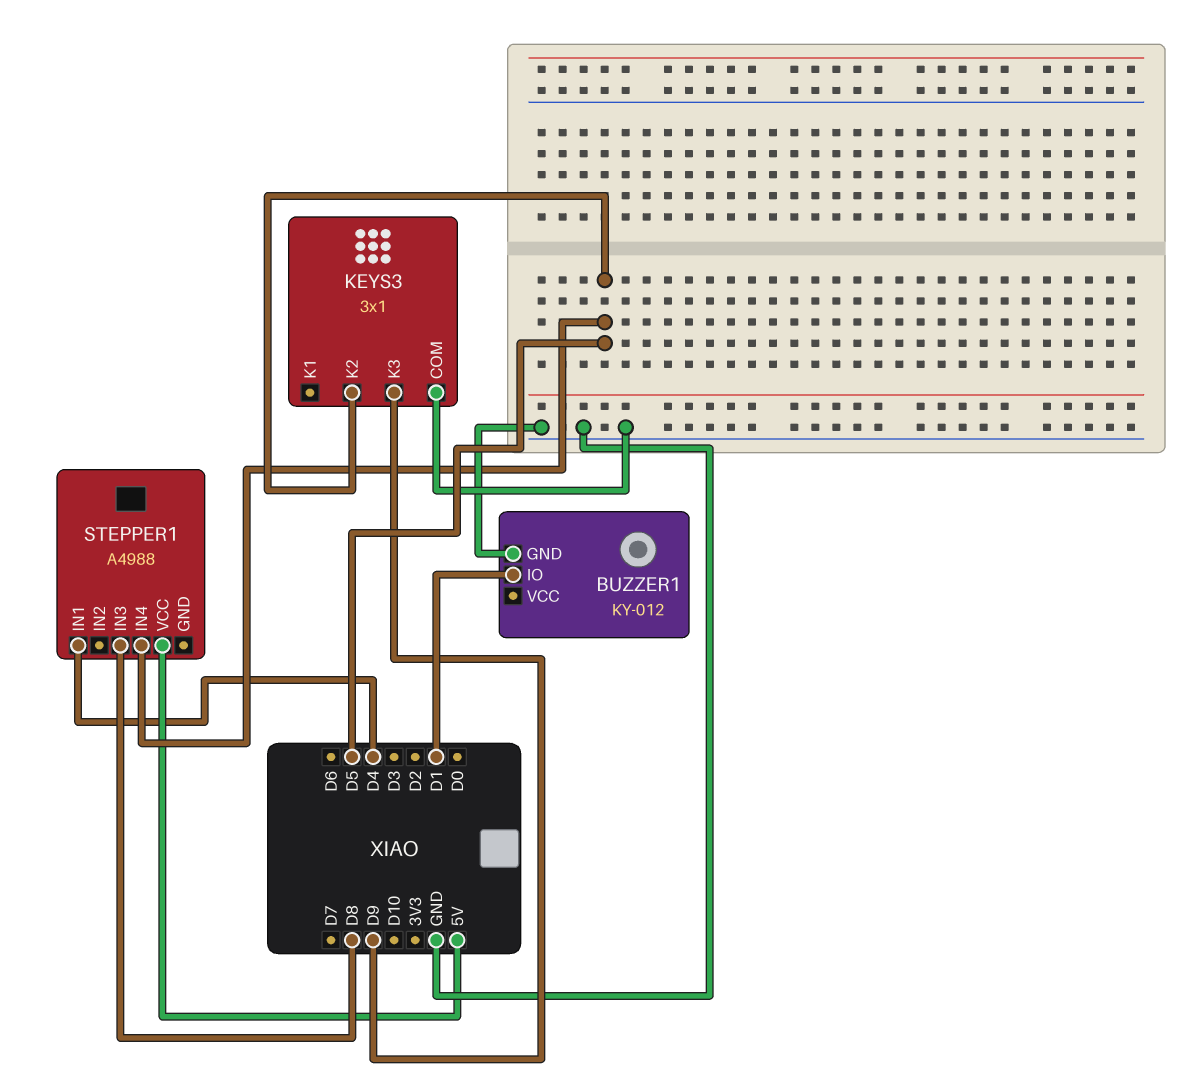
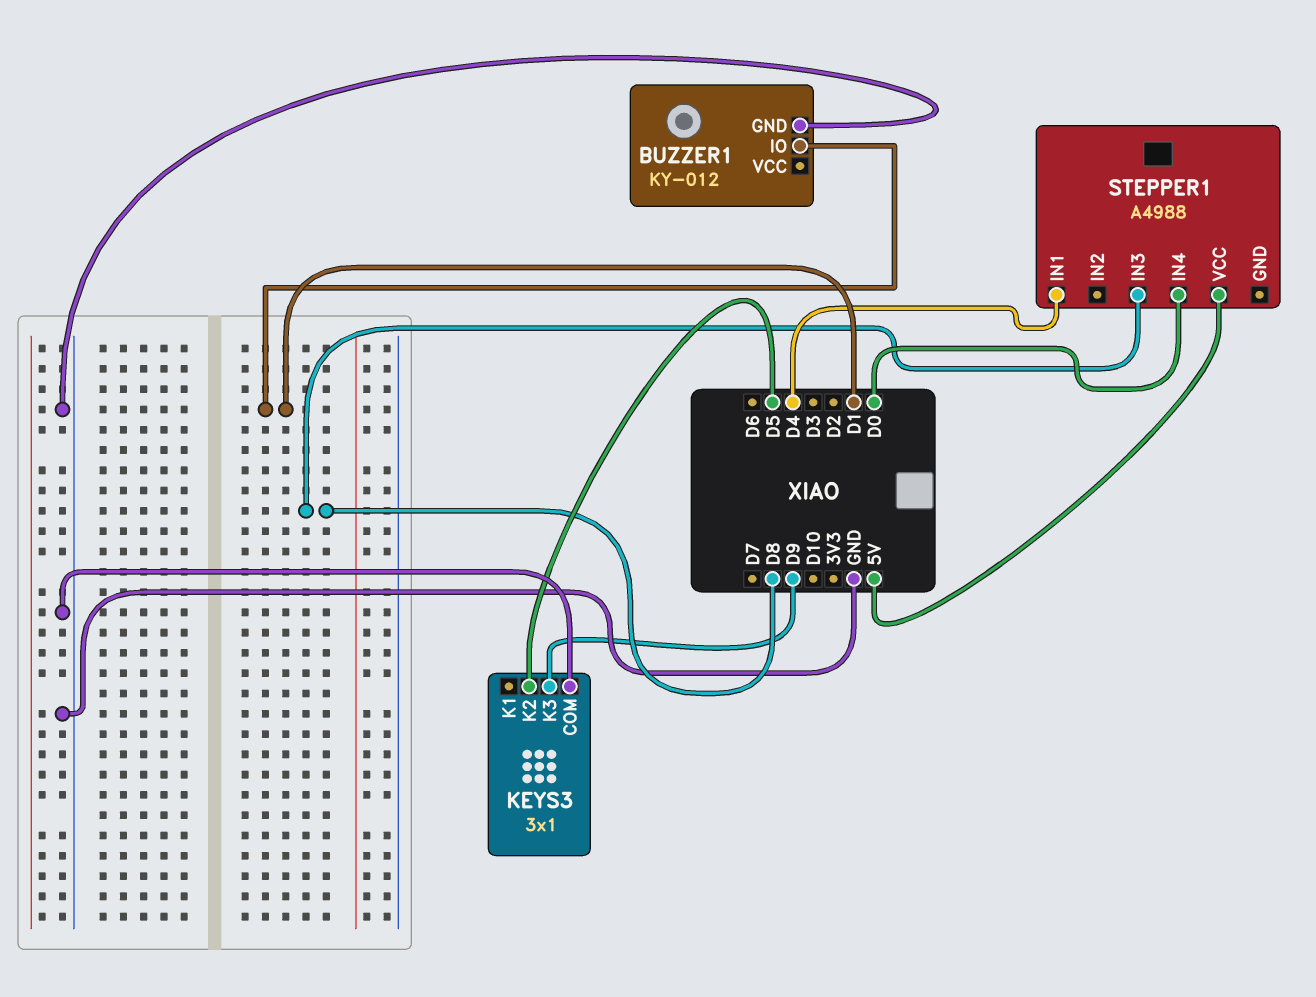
STEPPER1 pin IN4: D5 -> D0

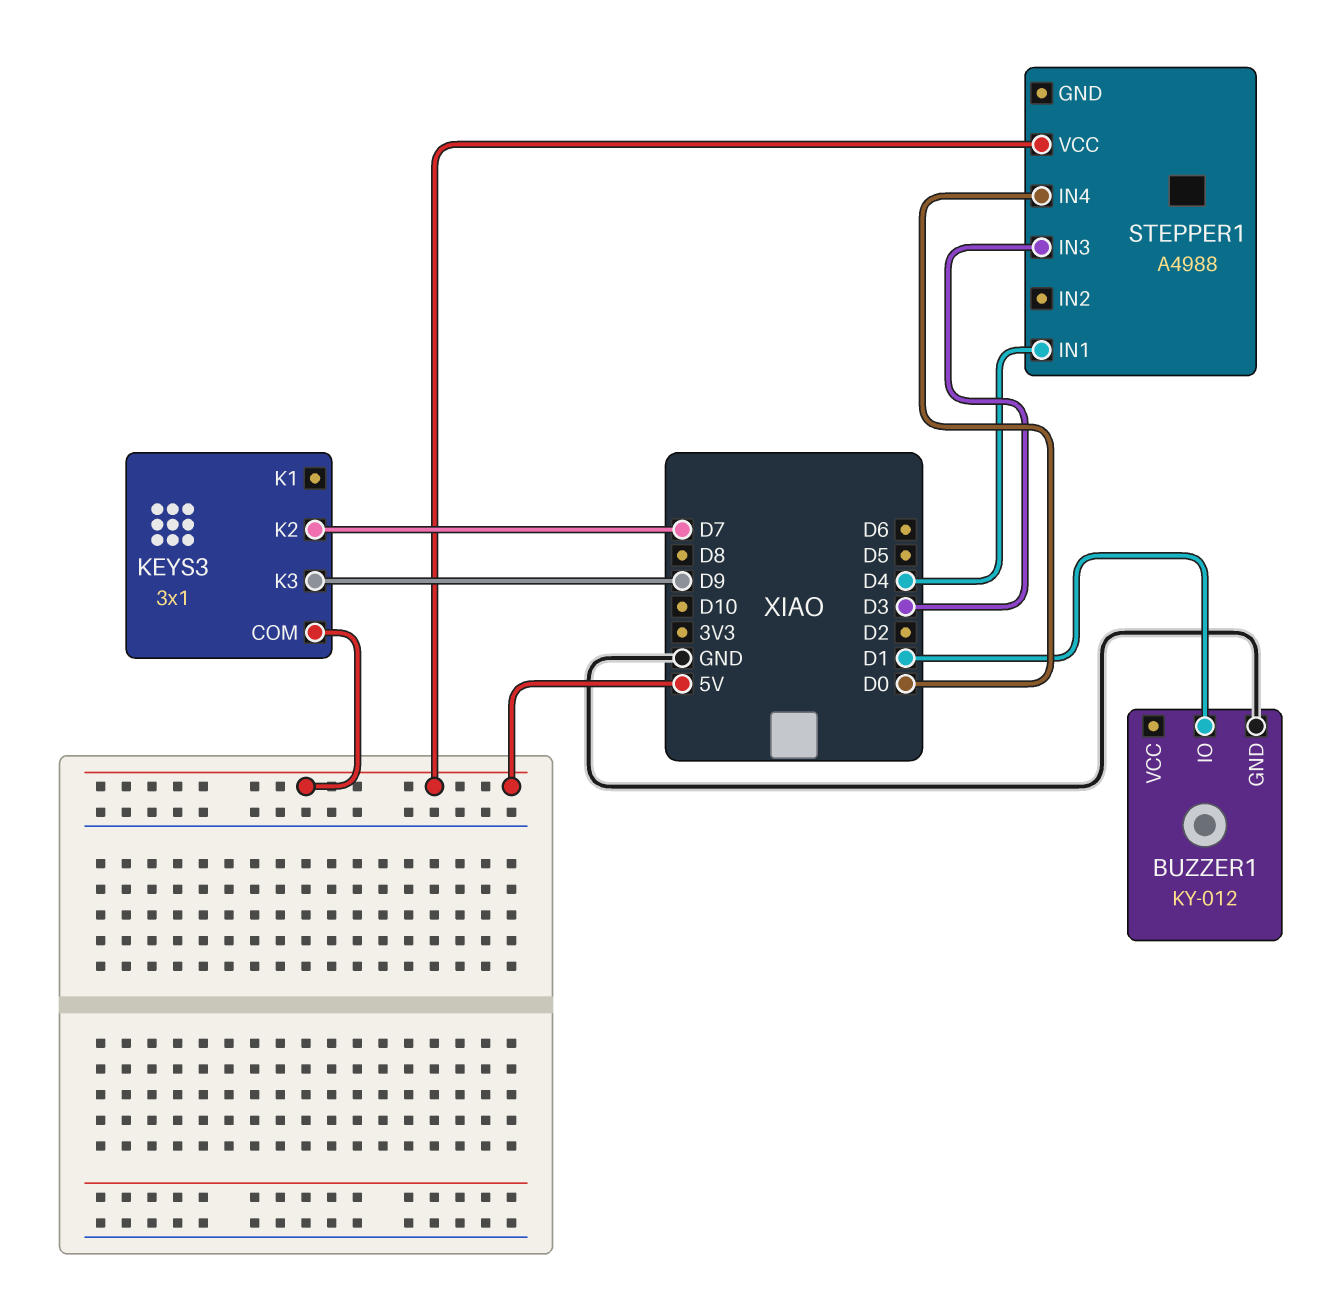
KEYS3 pin COM: GND -> 5V
KEYS3 pin K2: D5 -> D7
STEPPER1 pin IN3: D8 -> D3

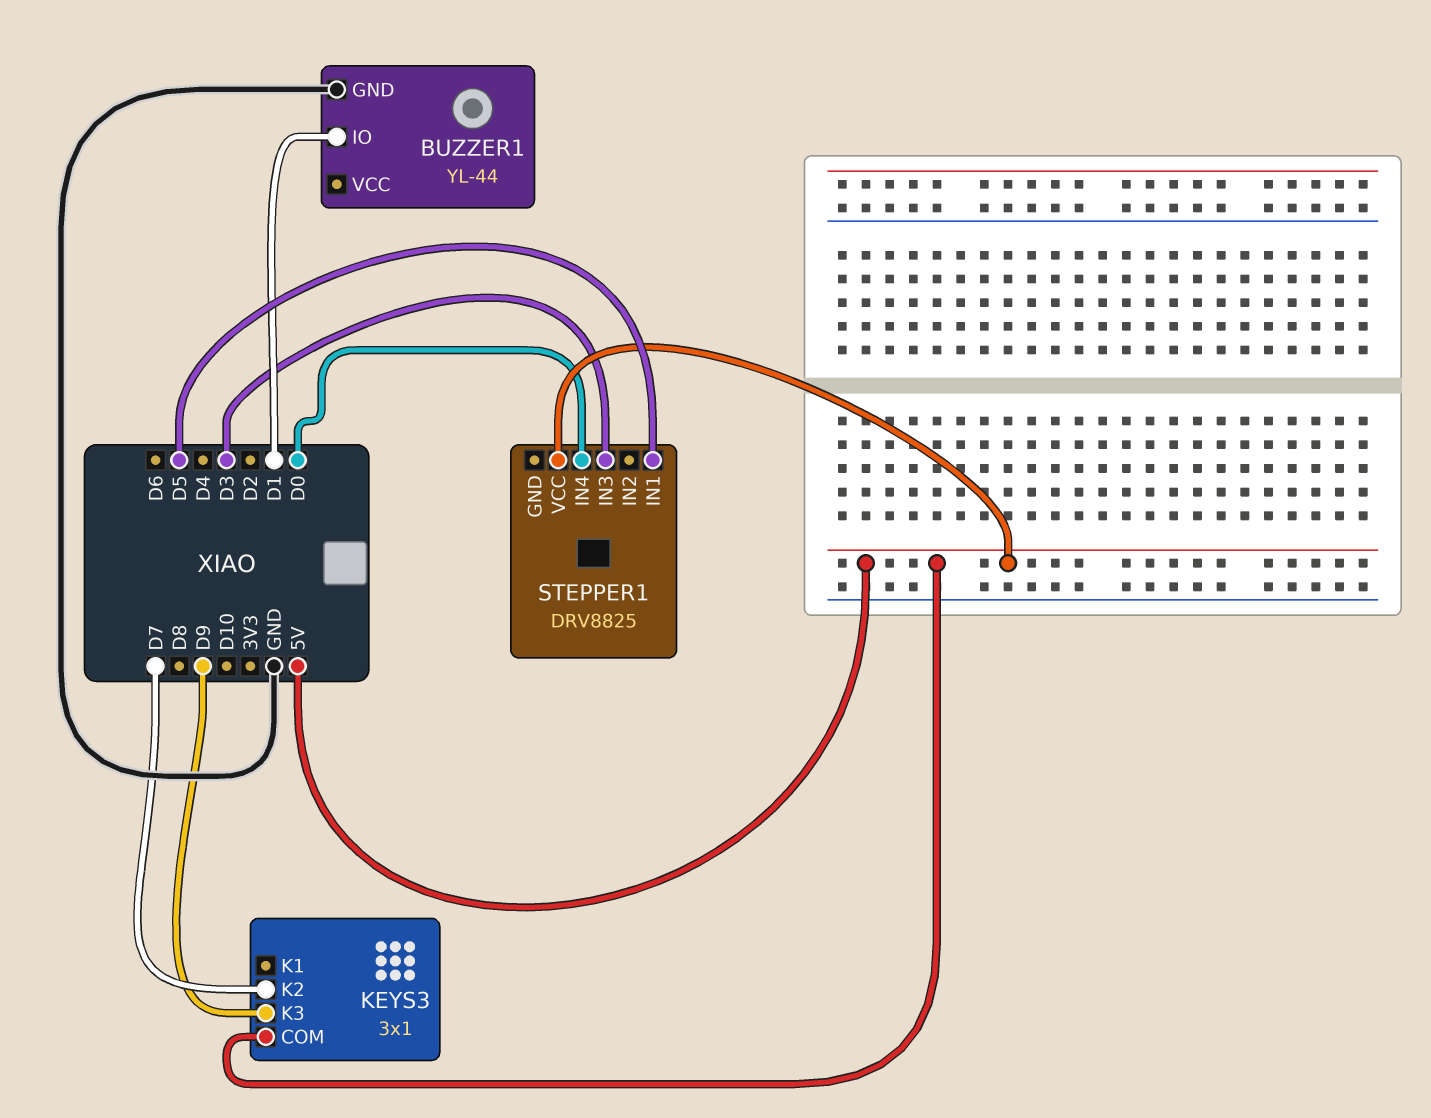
BUZZER1: KY-012 -> YL-44
STEPPER1: A4988 -> DRV8825
STEPPER1 pin IN1: D4 -> D5

